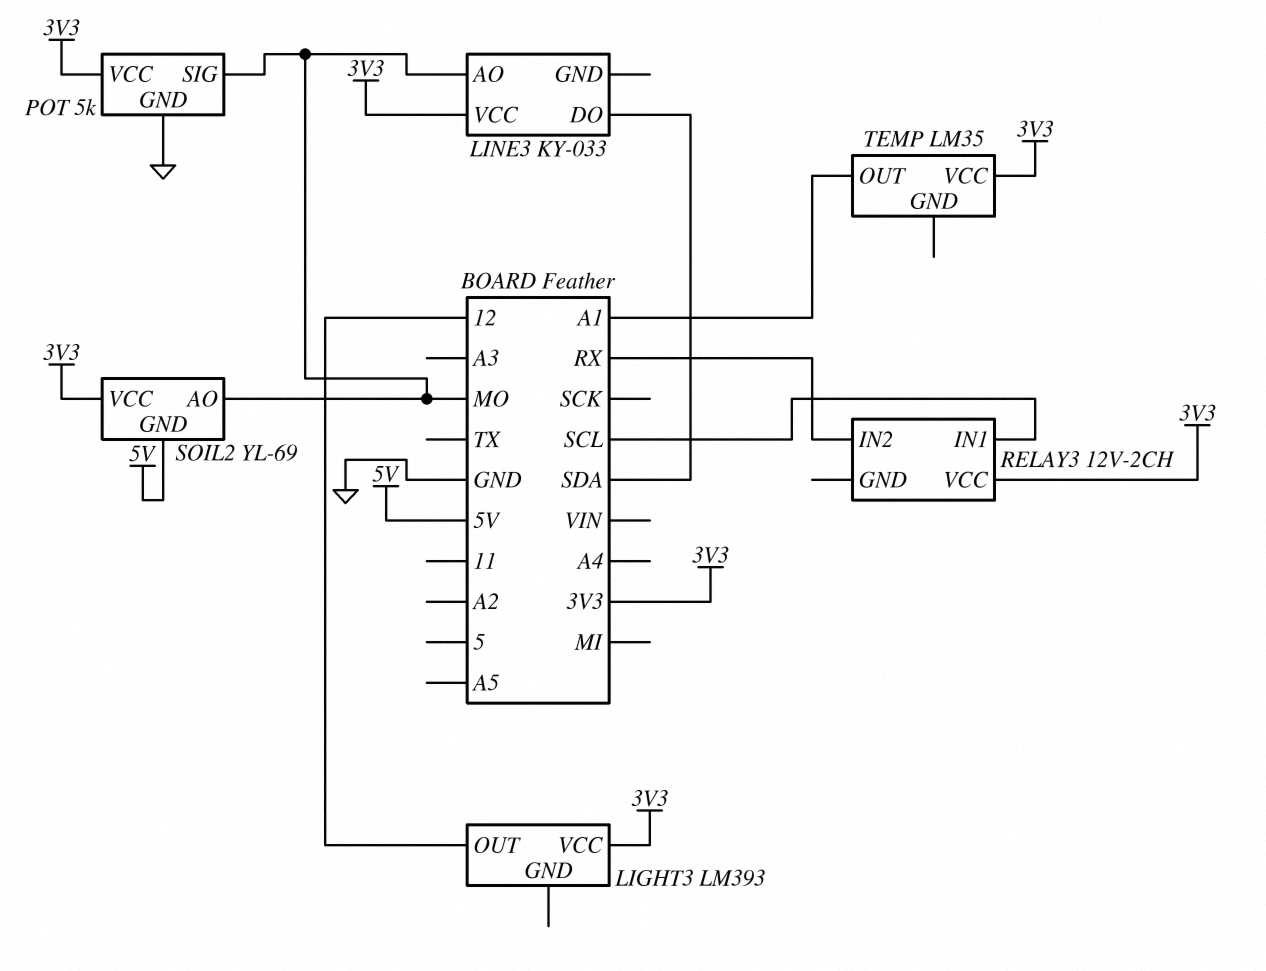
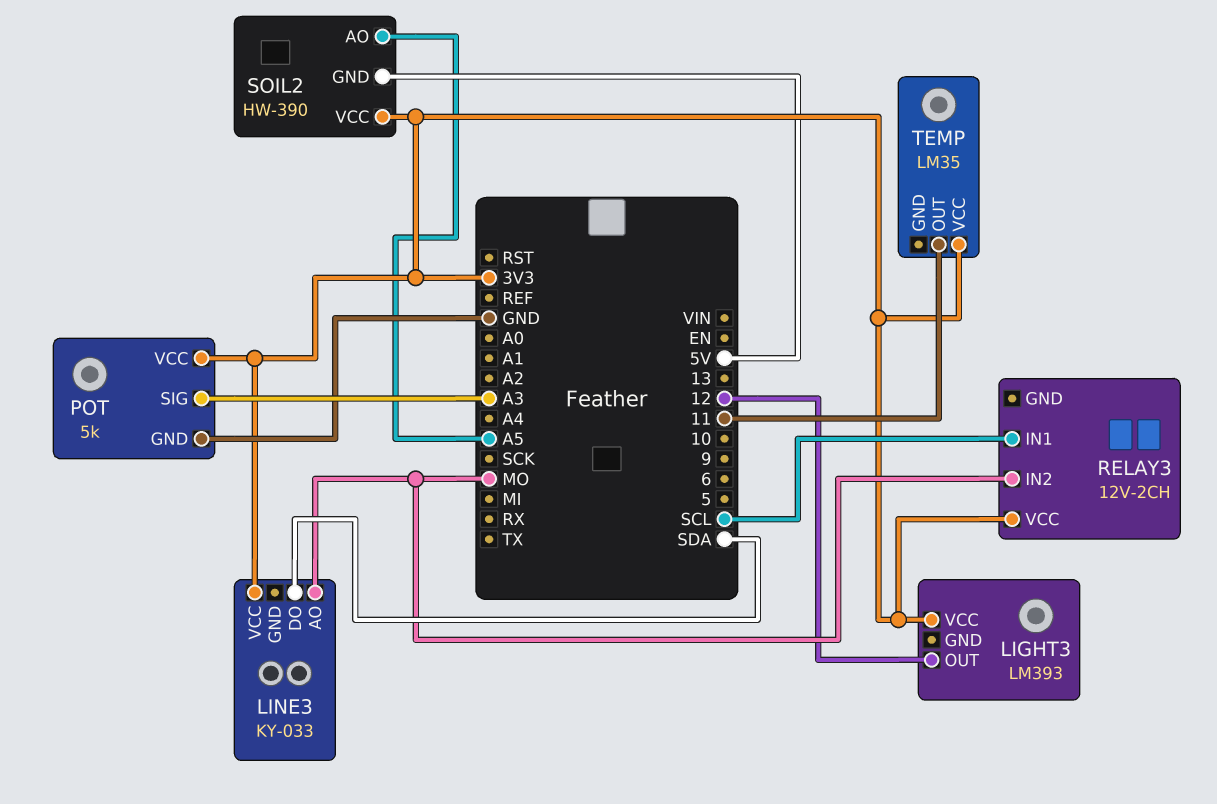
POT pin SIG: MO -> A3
RELAY3 pin IN2: RX -> MO
SOIL2: YL-69 -> HW-390
SOIL2 pin AO: MO -> A5
TEMP pin OUT: A1 -> 11

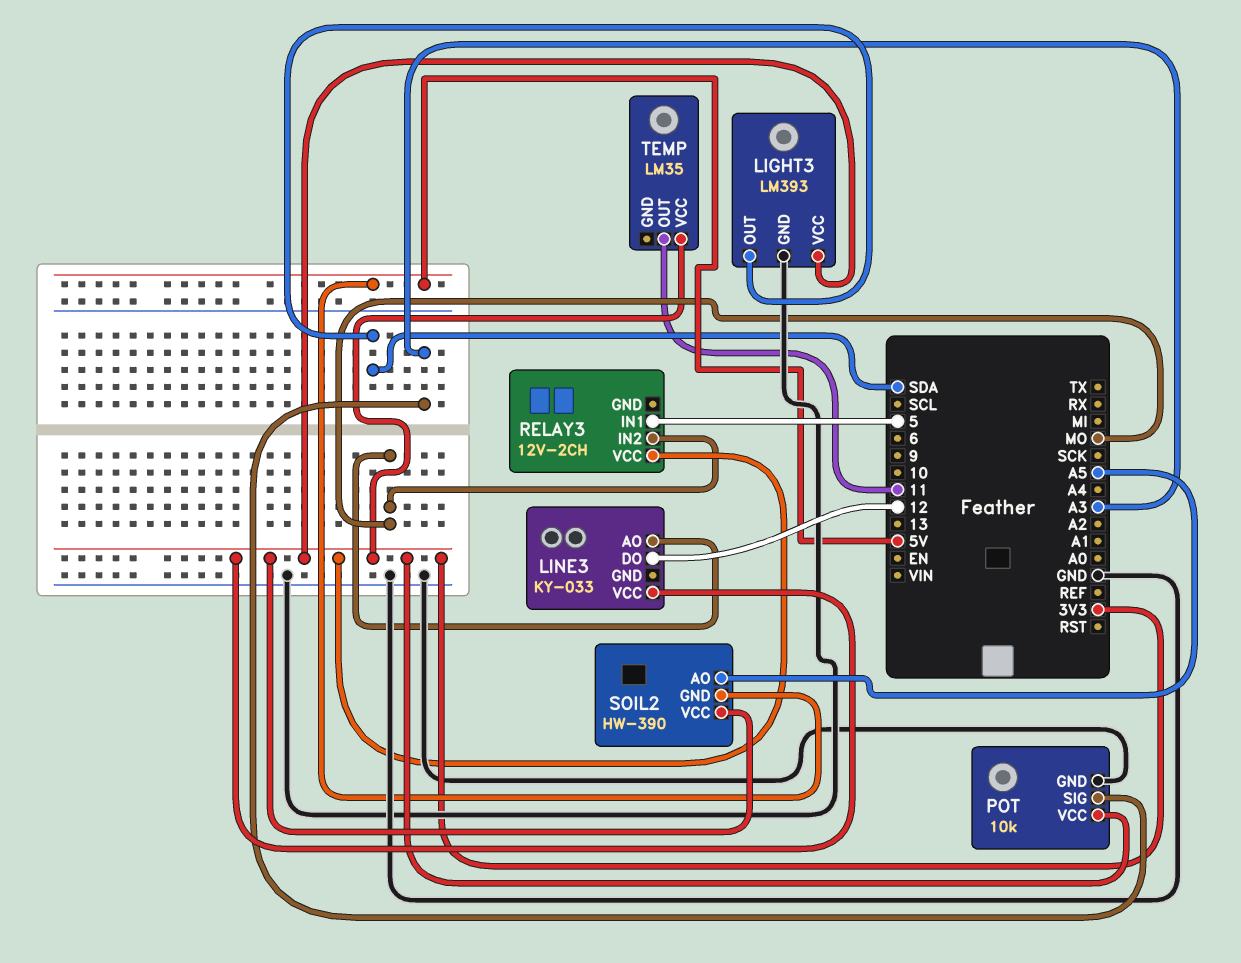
LIGHT3 pin GND: none -> GND
LIGHT3 pin OUT: 12 -> SDA
LINE3 pin DO: SDA -> 12
POT: 5k -> 10k
RELAY3 pin IN1: SCL -> 5

